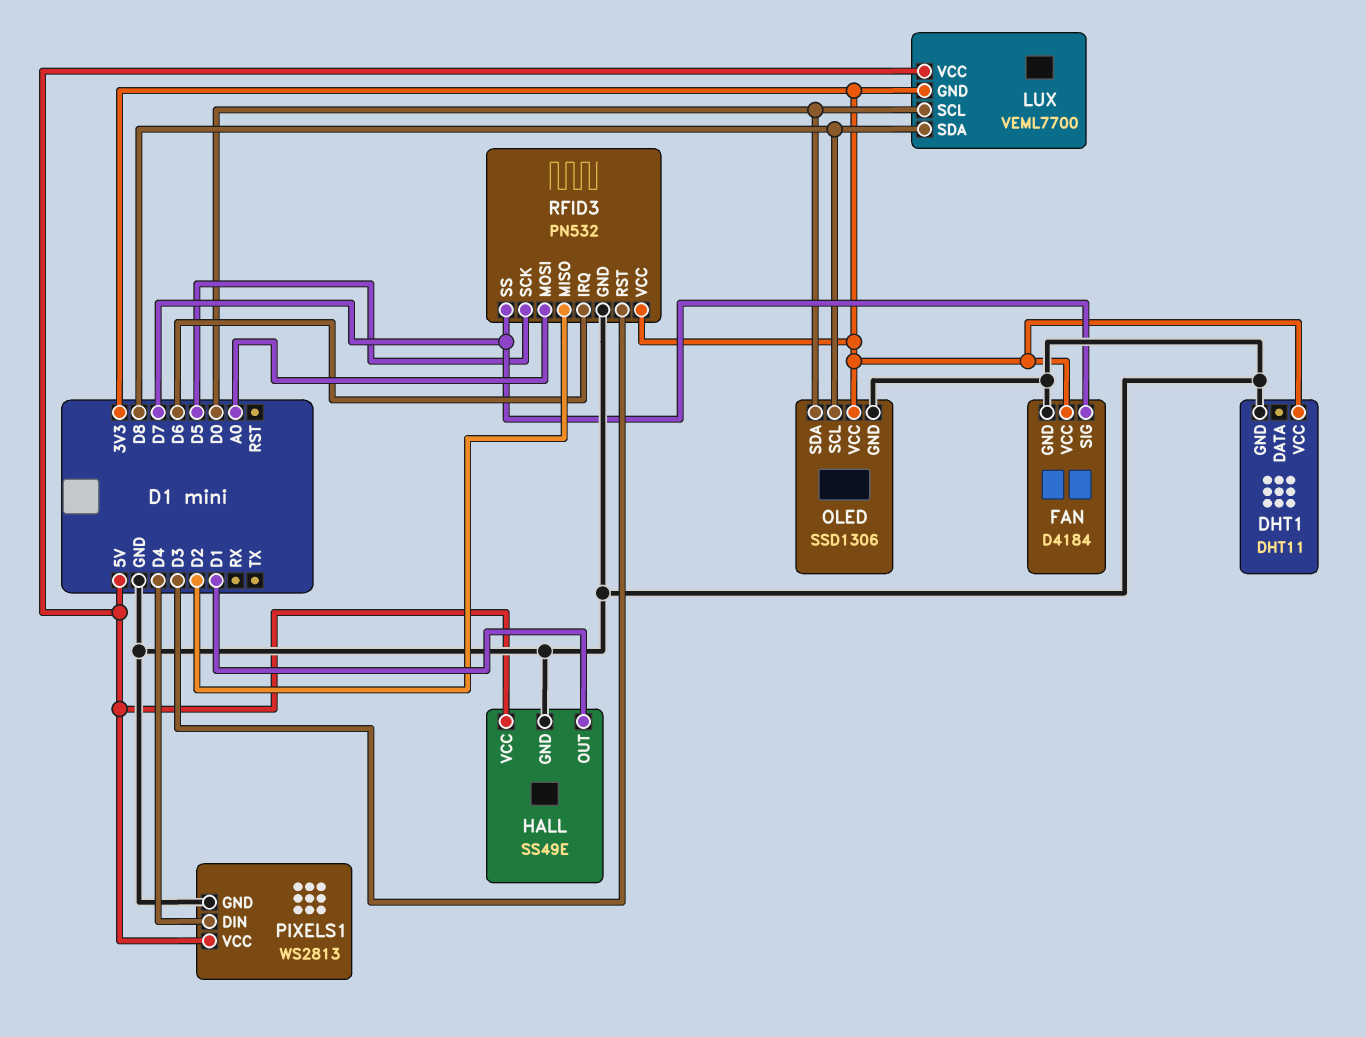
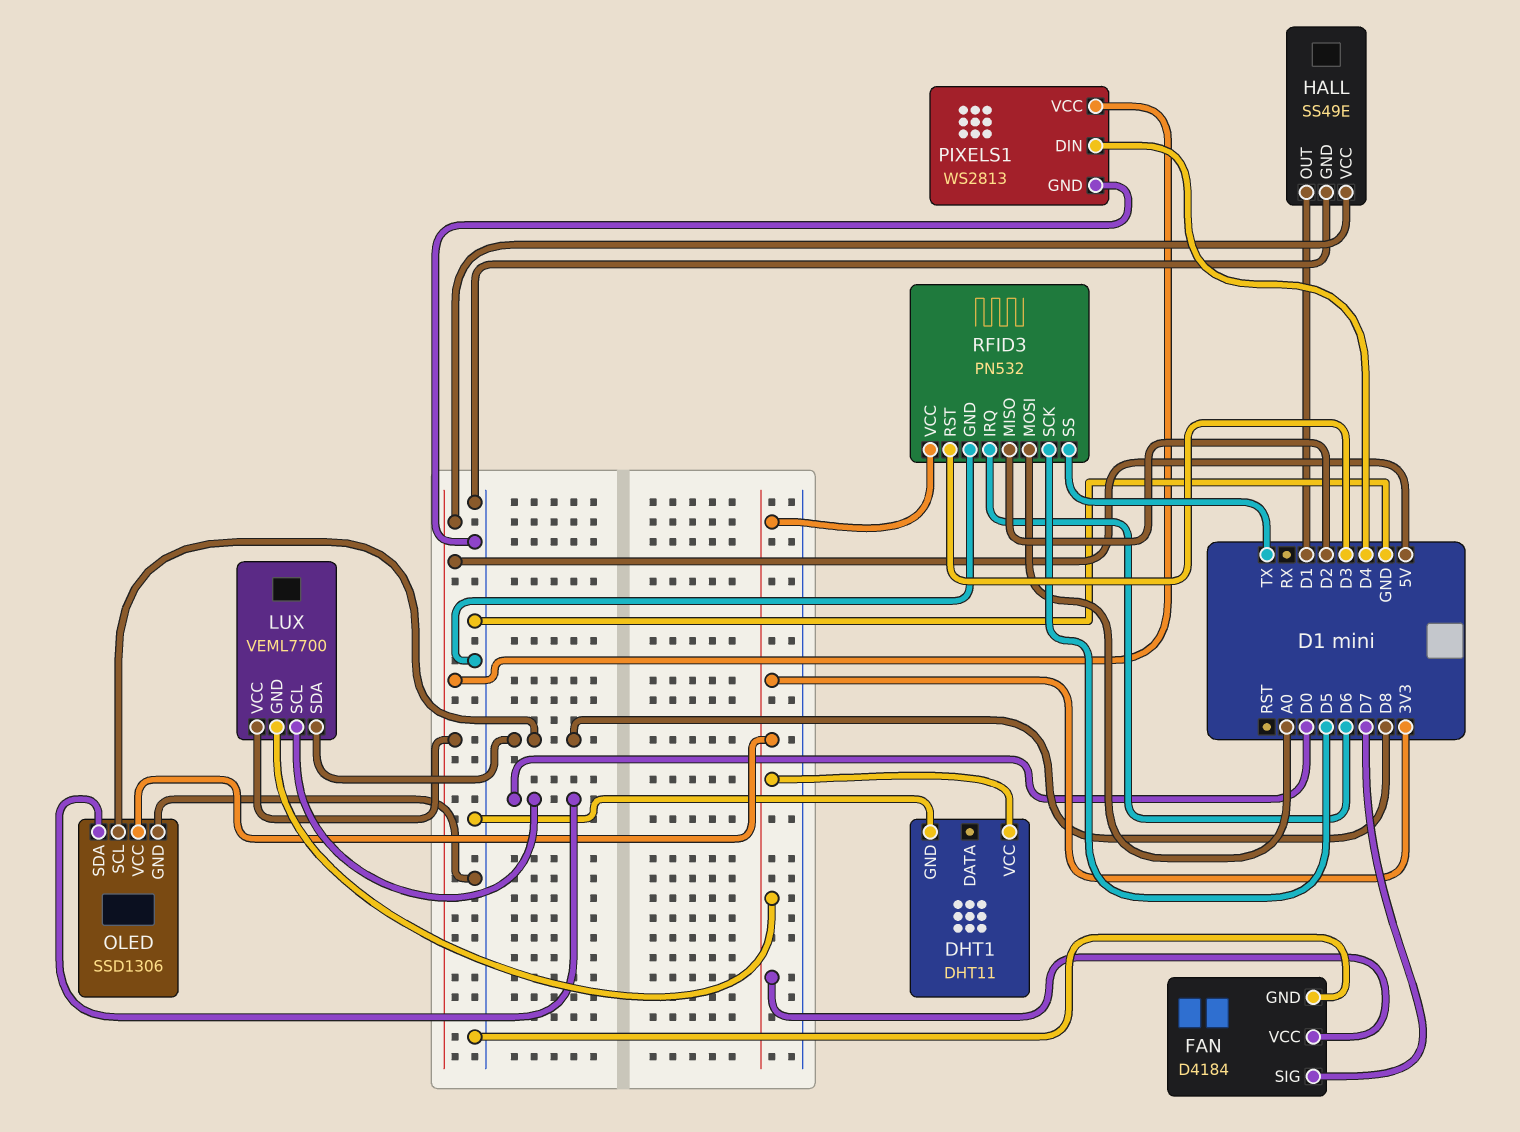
RFID3 pin SS: D7 -> TX

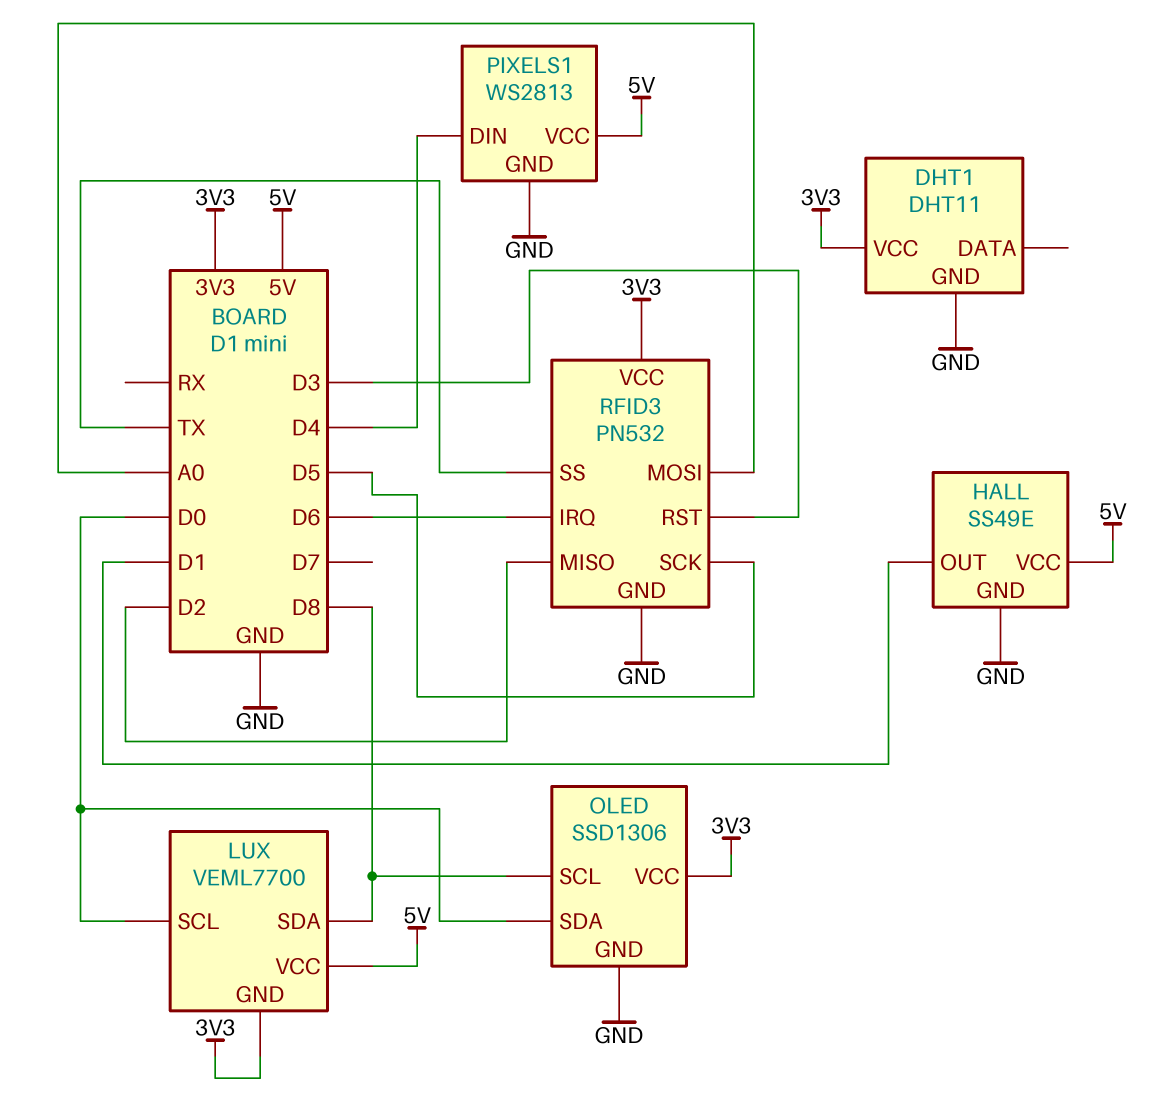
FAN: D4184 -> none
FAN pin GND: GND -> none
FAN pin SIG: D7 -> none
FAN pin VCC: 3V3 -> none

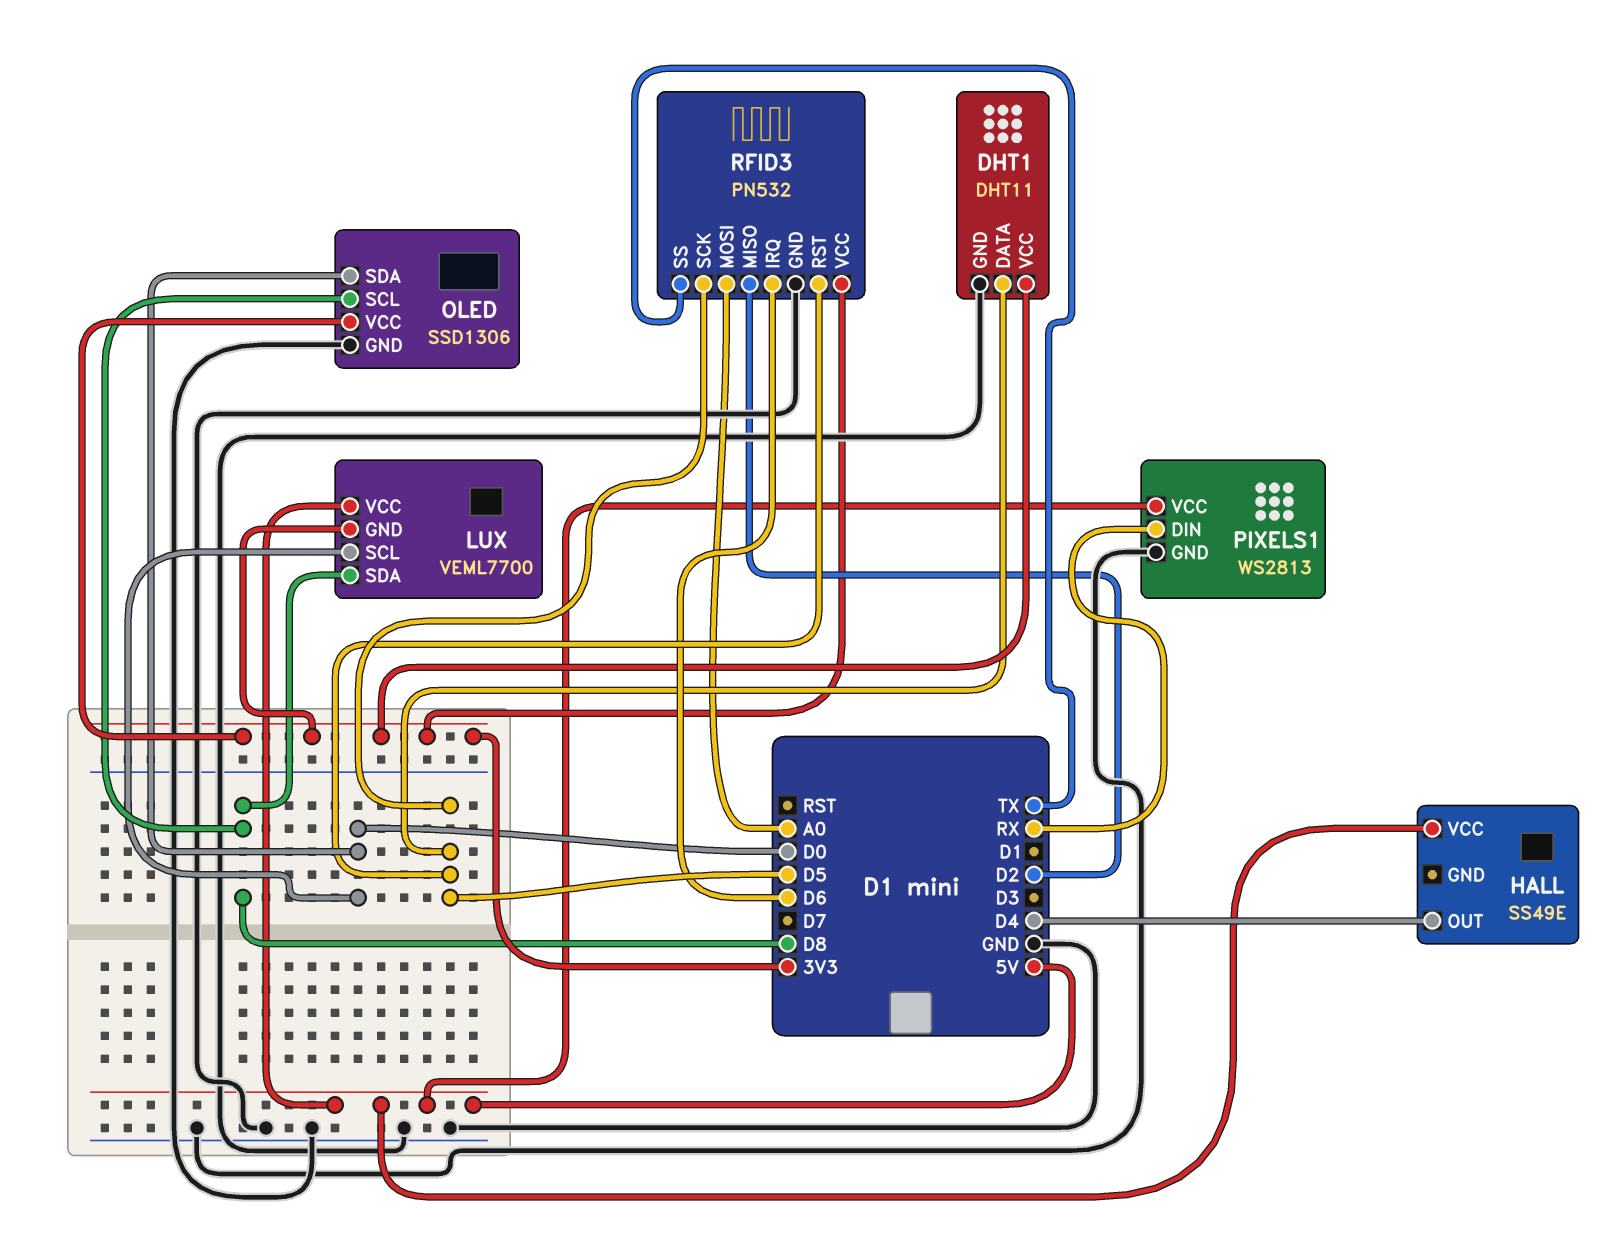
DHT1 pin DATA: none -> D5
HALL pin GND: GND -> none
HALL pin OUT: D1 -> D4
PIXELS1 pin DIN: D4 -> RX
RFID3 pin RST: D3 -> D5

